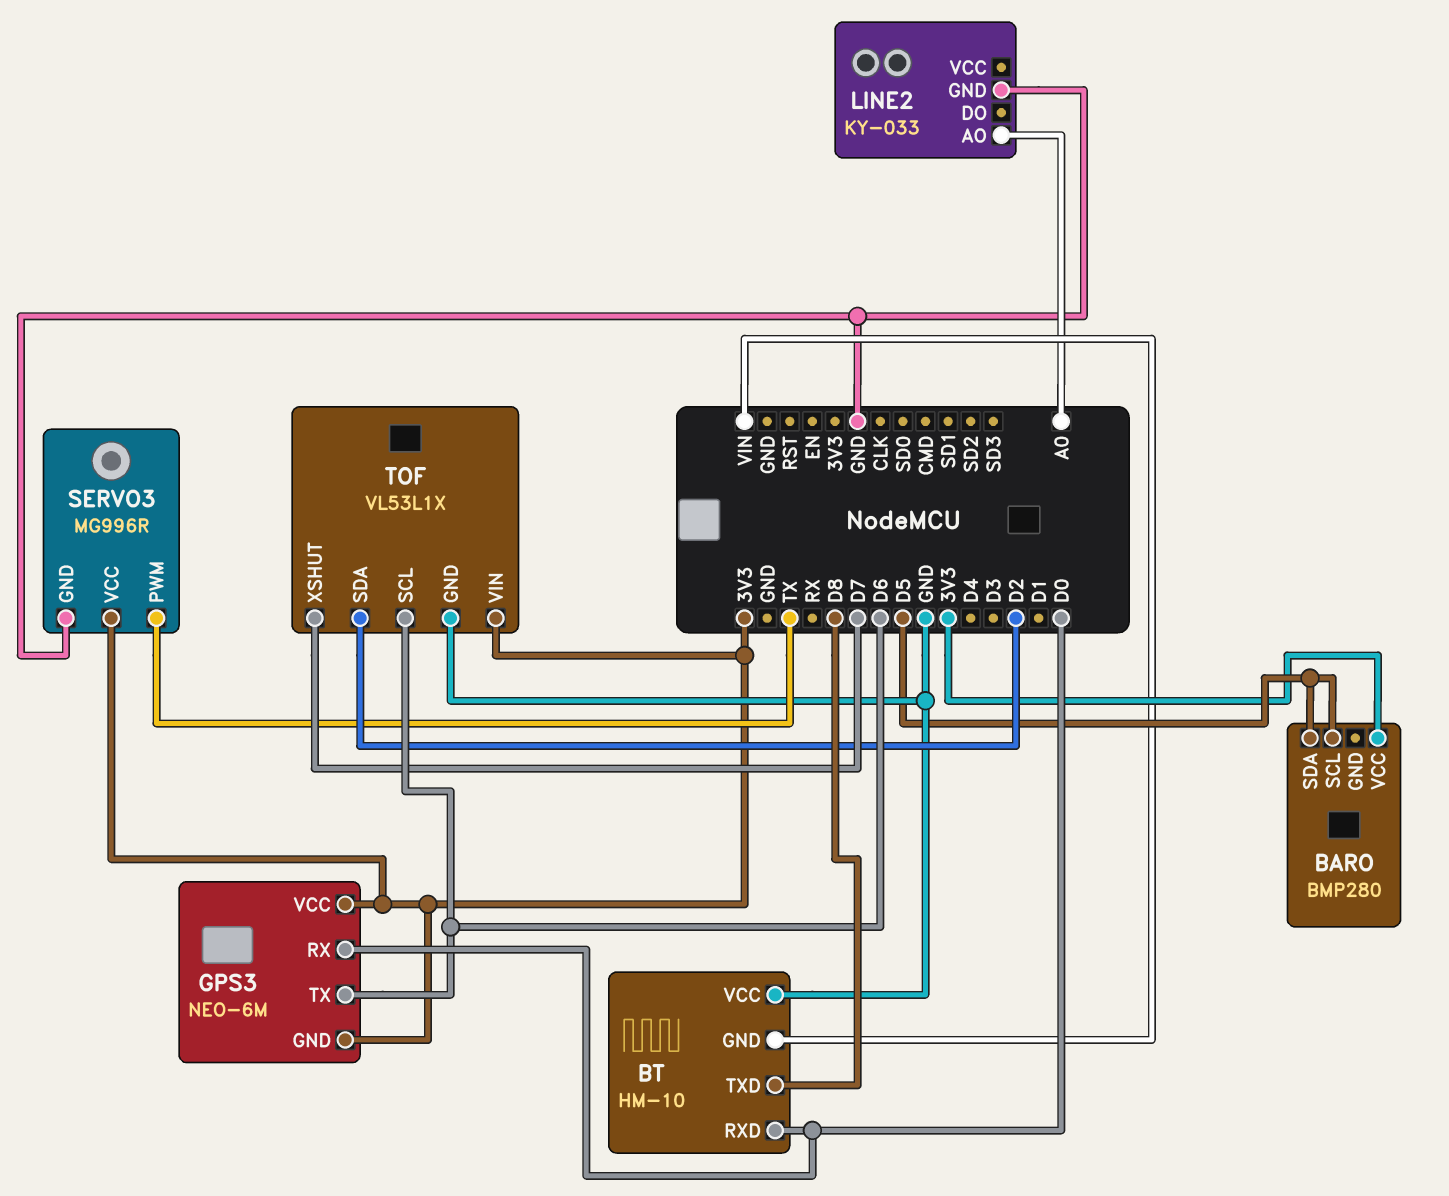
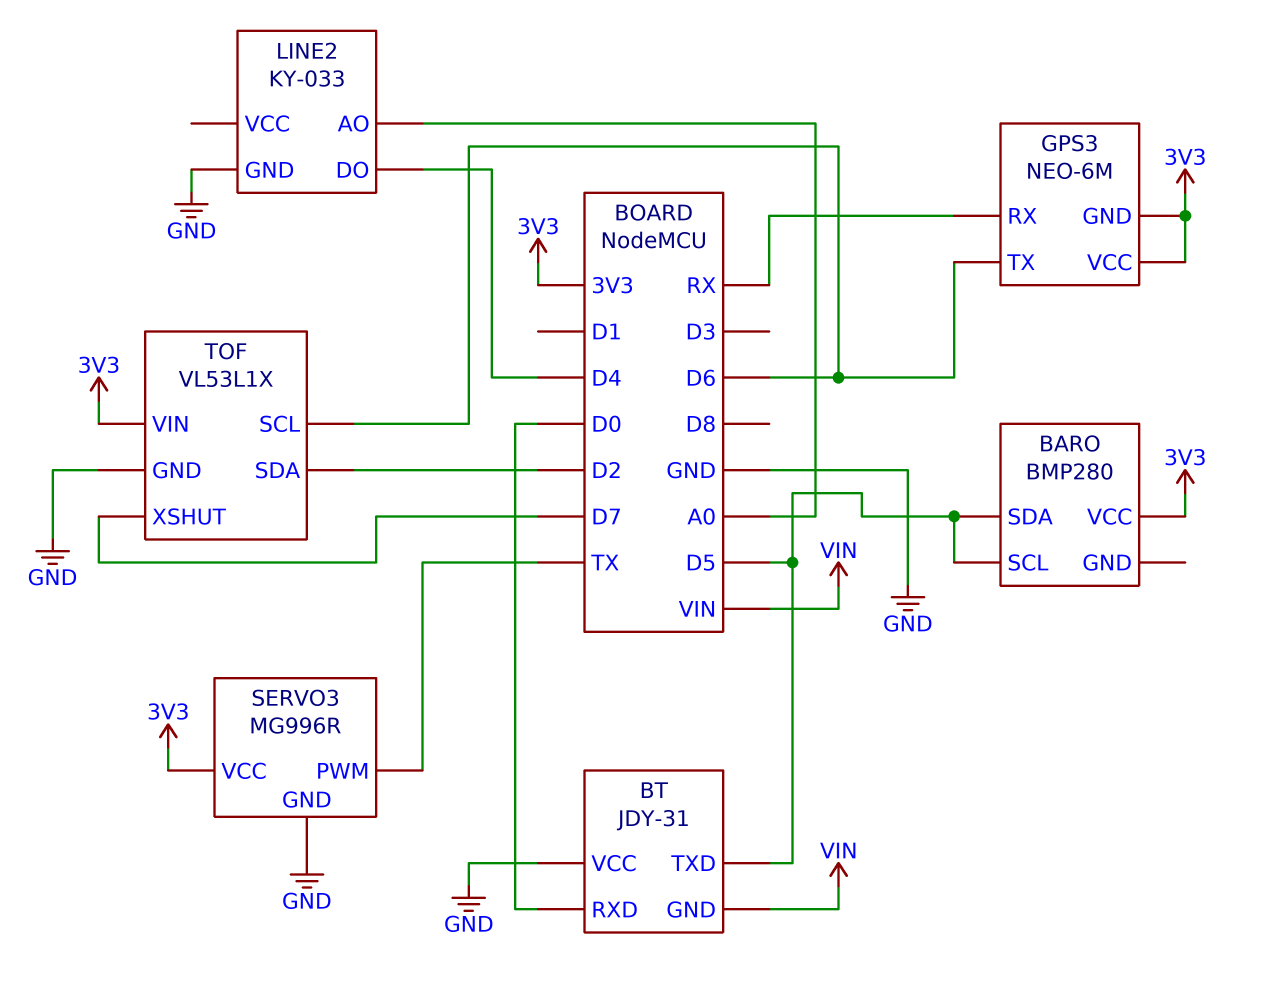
BT: HM-10 -> JDY-31
BT pin TXD: D8 -> D5
GPS3 pin RX: D0 -> RX
LINE2 pin DO: none -> D4

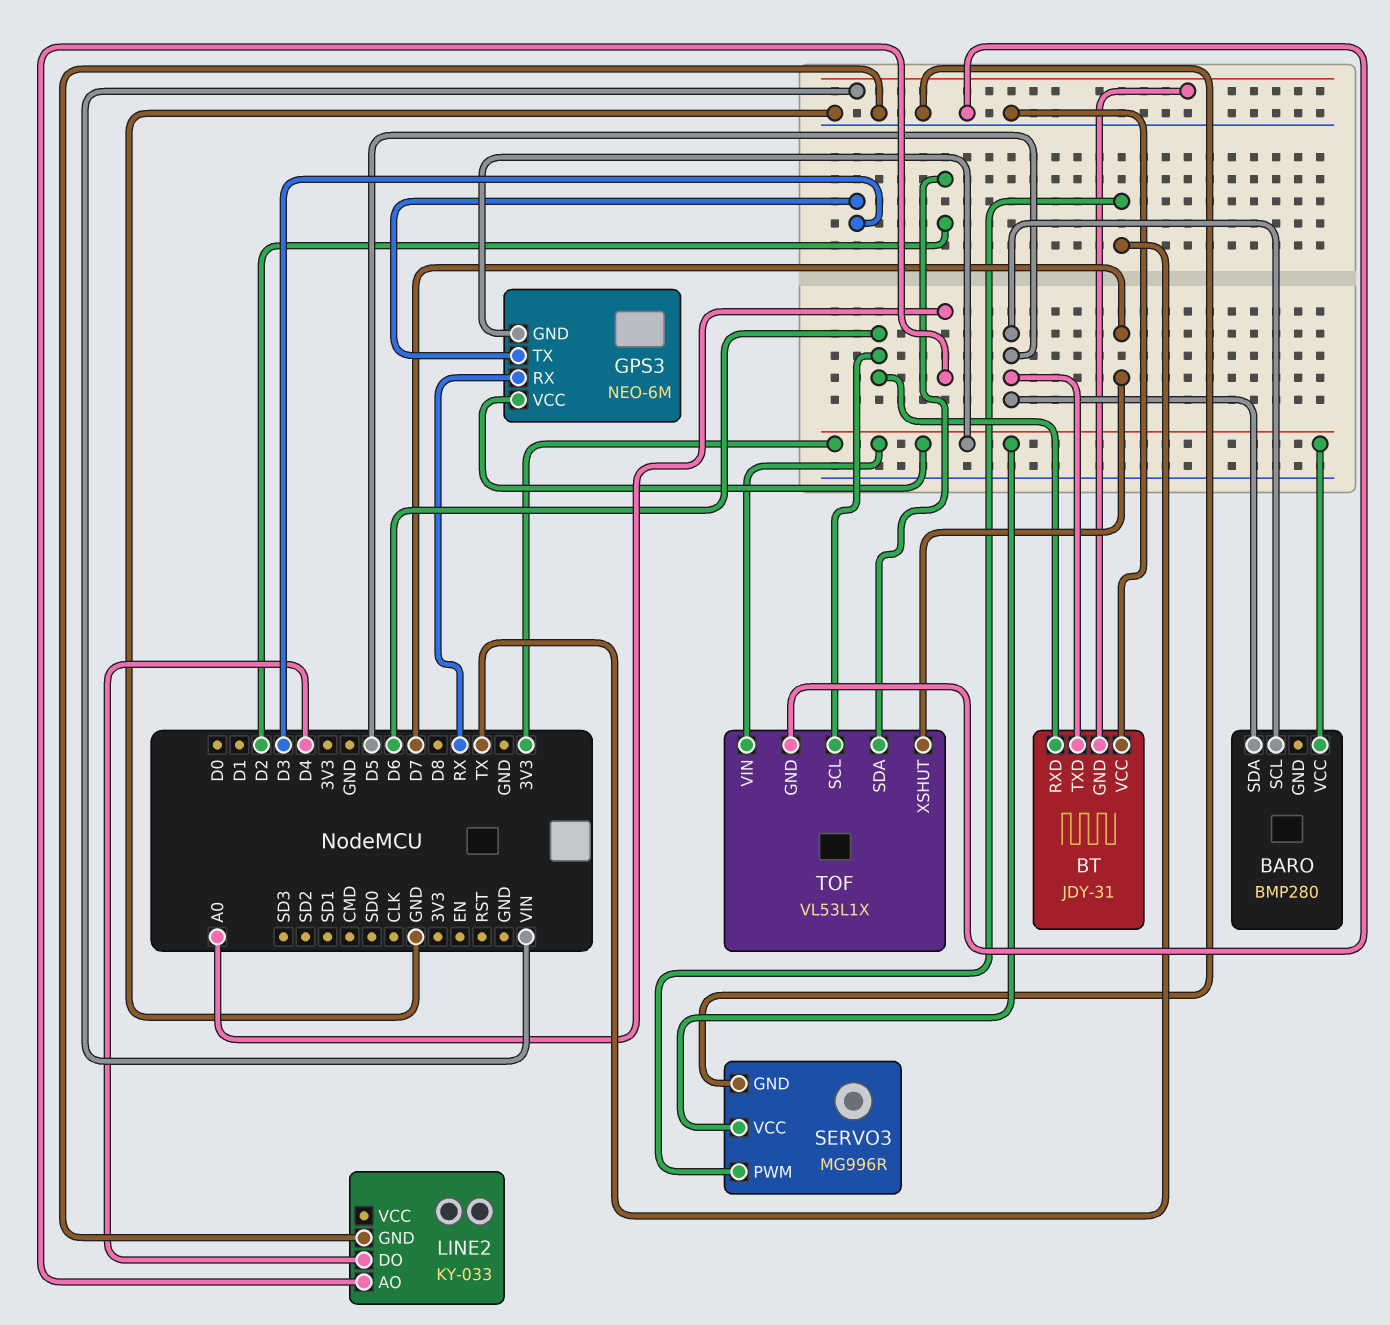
BT pin RXD: D0 -> D6
GPS3 pin TX: D6 -> D3

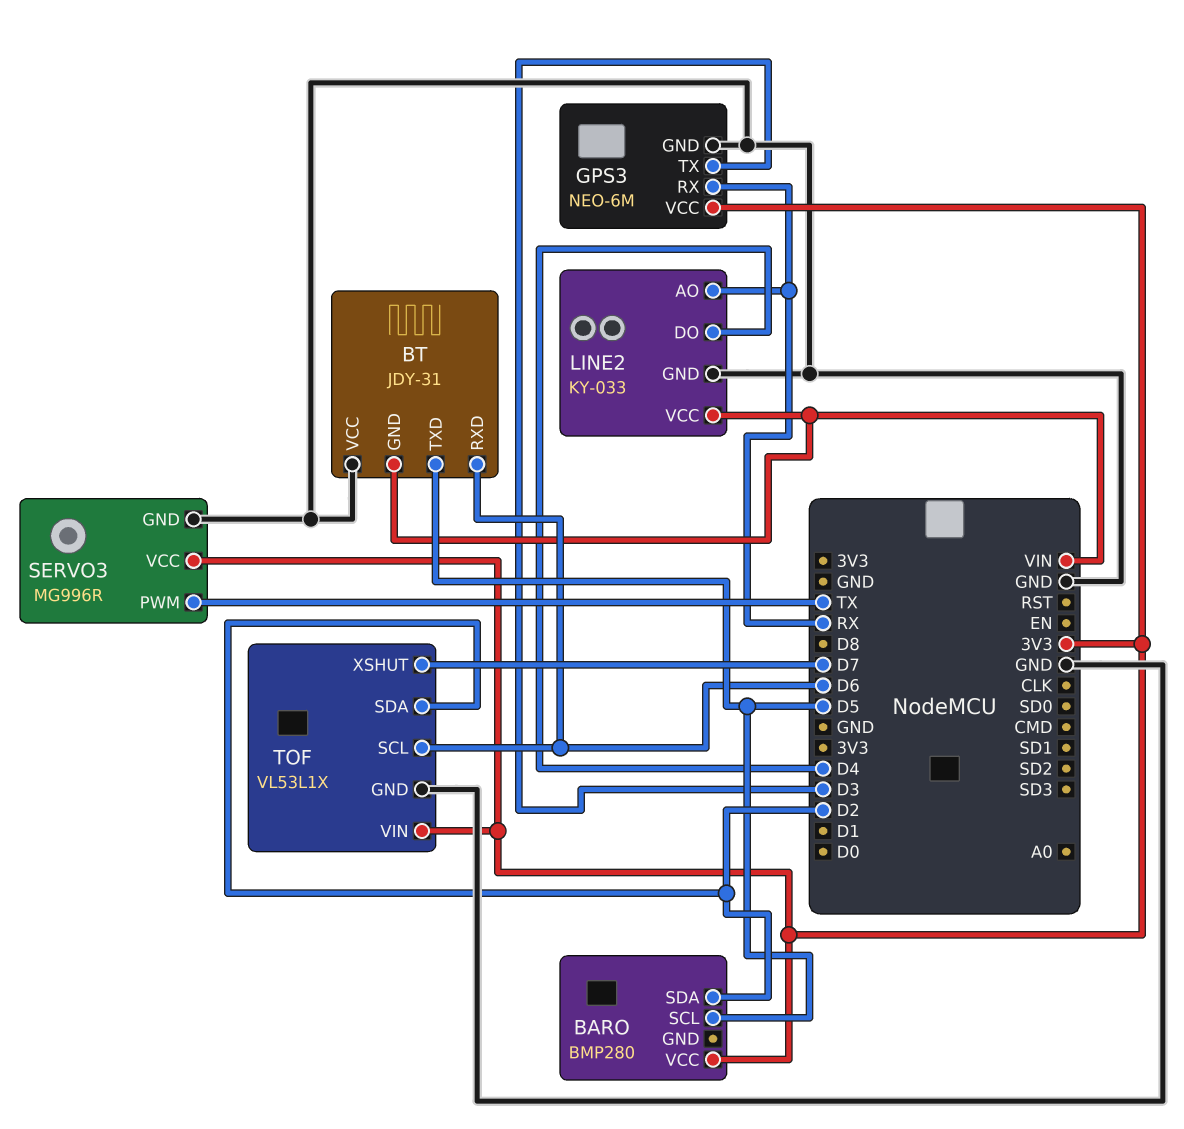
BARO pin SDA: D5 -> D2
GPS3 pin GND: 3V3 -> GND
LINE2 pin AO: A0 -> RX
LINE2 pin VCC: none -> VIN

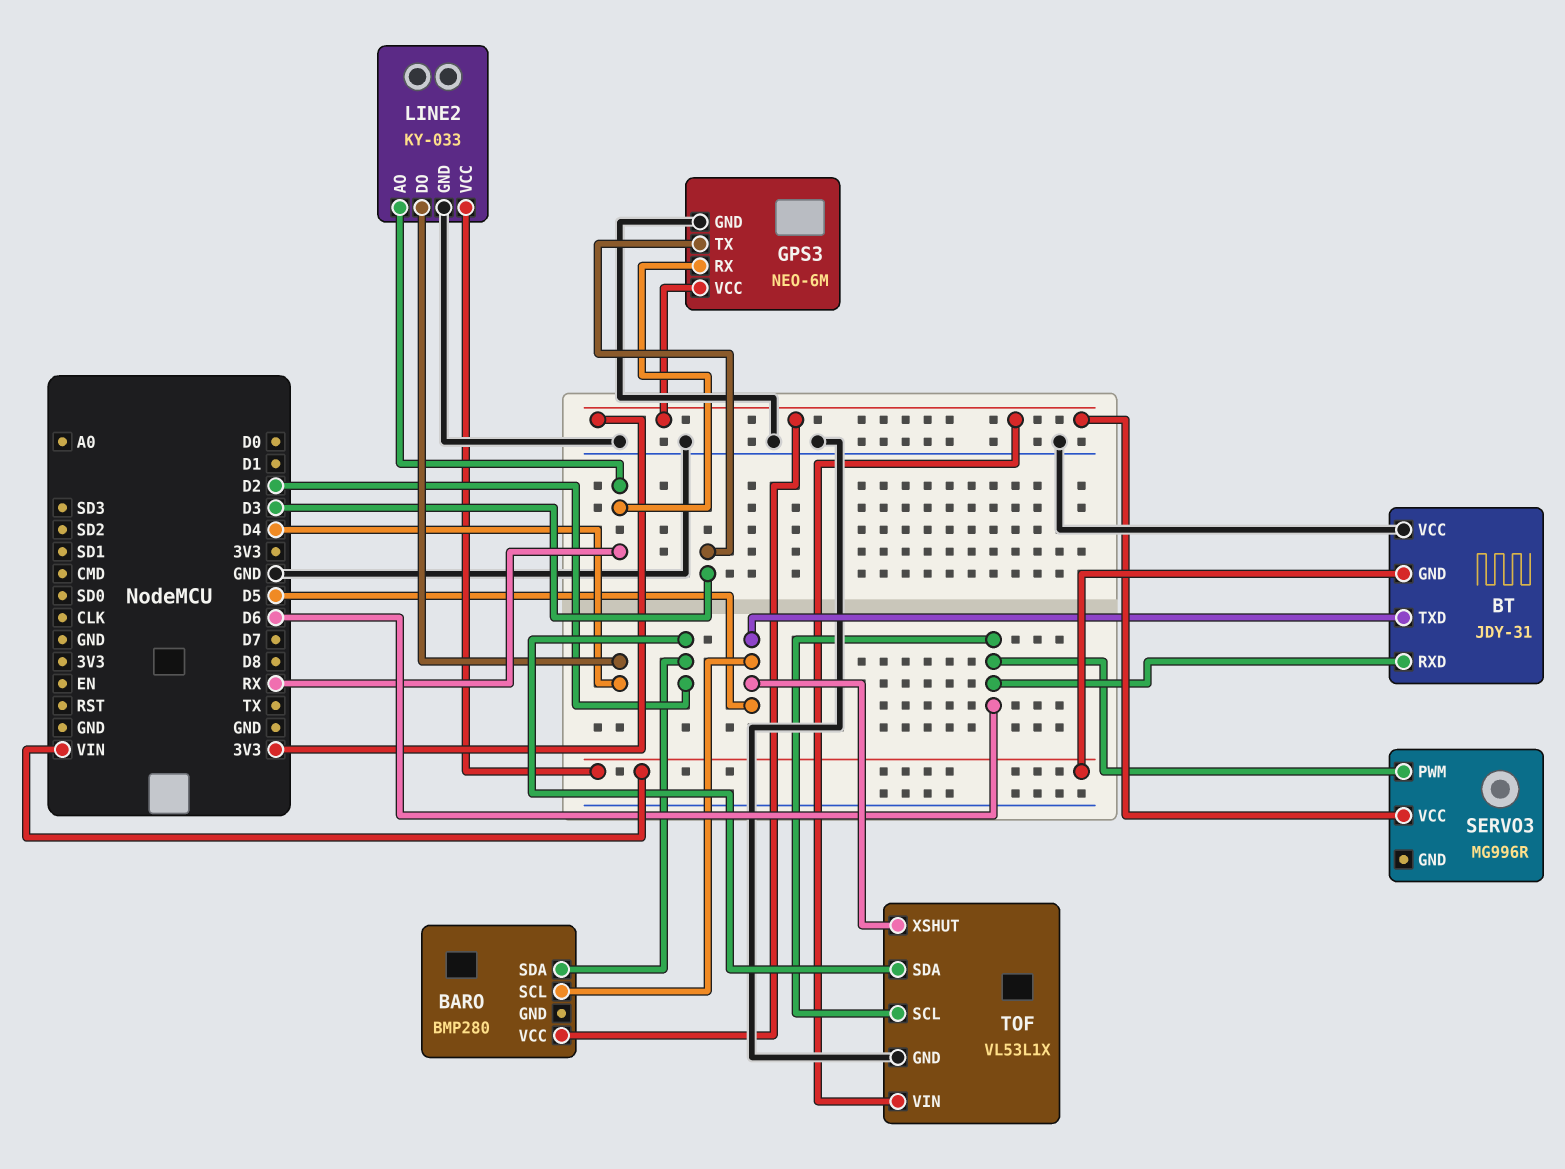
SERVO3 pin GND: GND -> none
SERVO3 pin PWM: TX -> D6
TOF pin XSHUT: D7 -> D5

